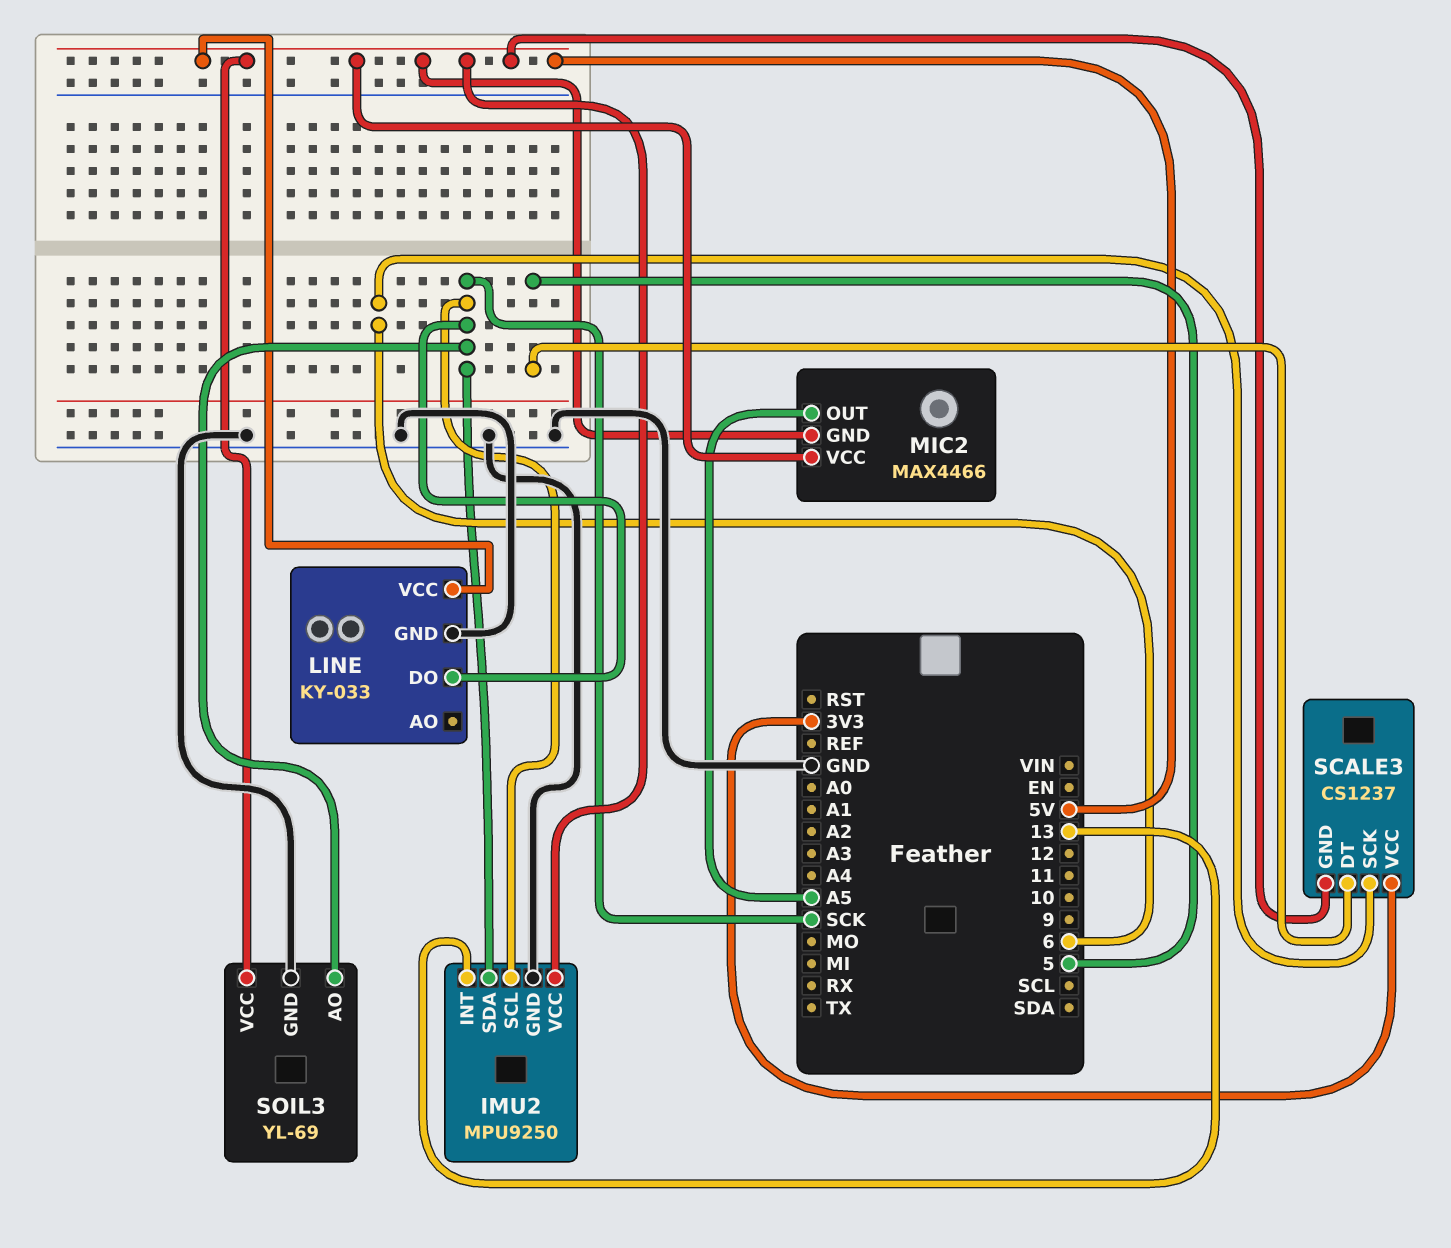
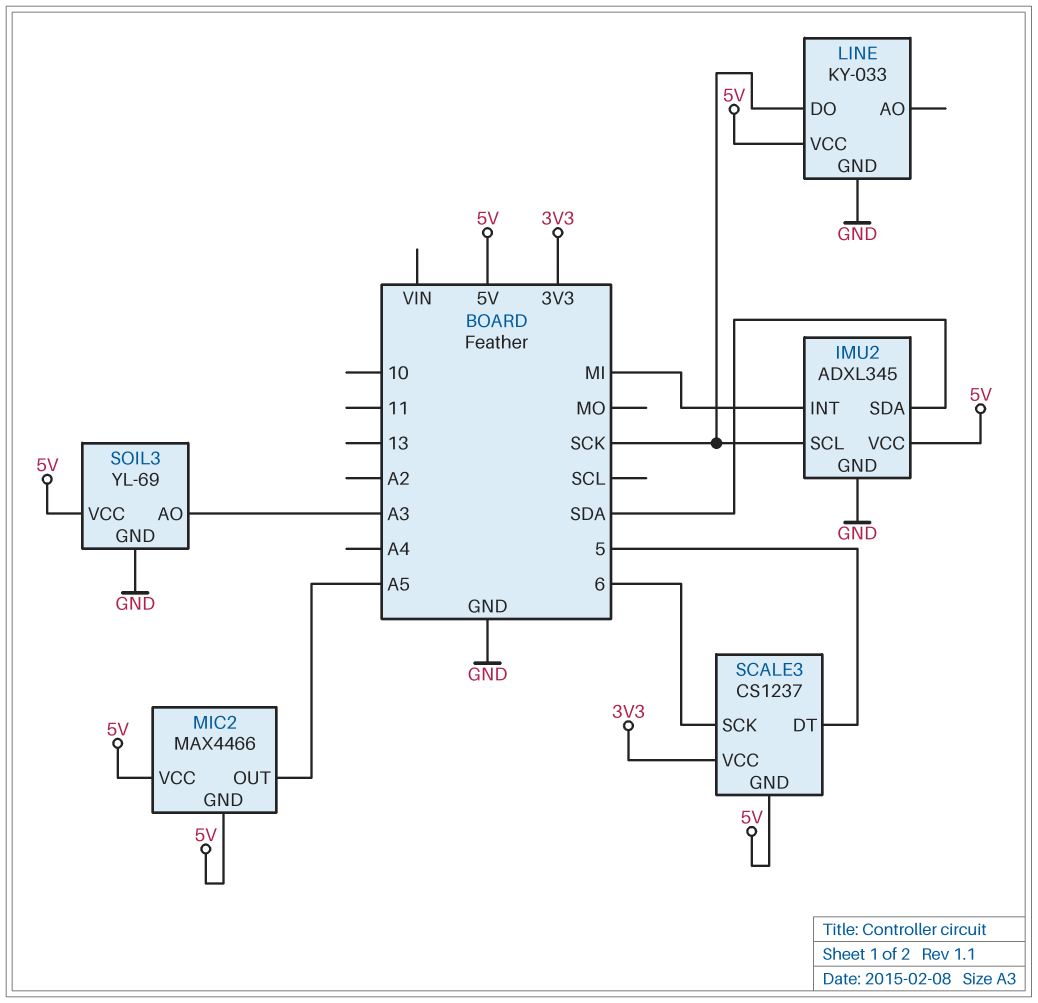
IMU2: MPU9250 -> ADXL345
IMU2 pin INT: 13 -> MI
IMU2 pin SDA: SCK -> SDA
SOIL3 pin AO: SCK -> A3

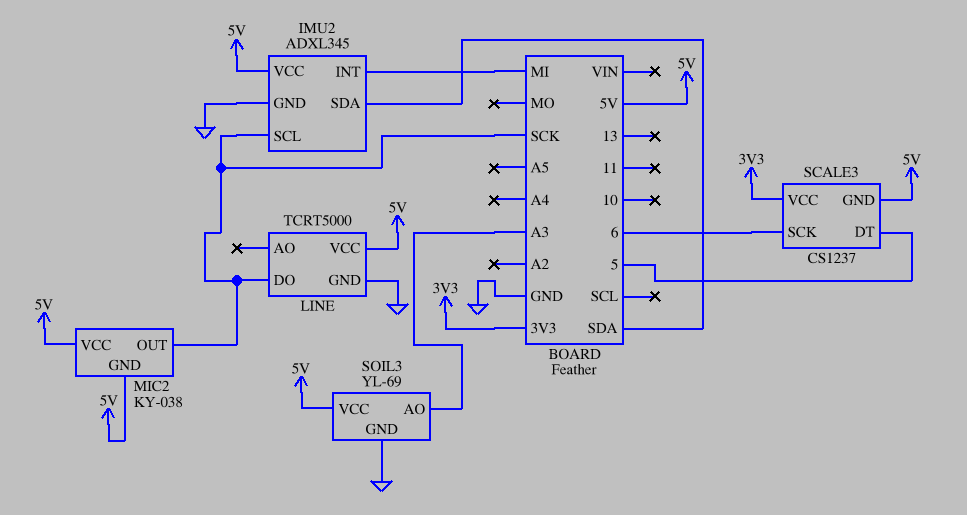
LINE: KY-033 -> TCRT5000
MIC2: MAX4466 -> KY-038
MIC2 pin OUT: A5 -> SCK

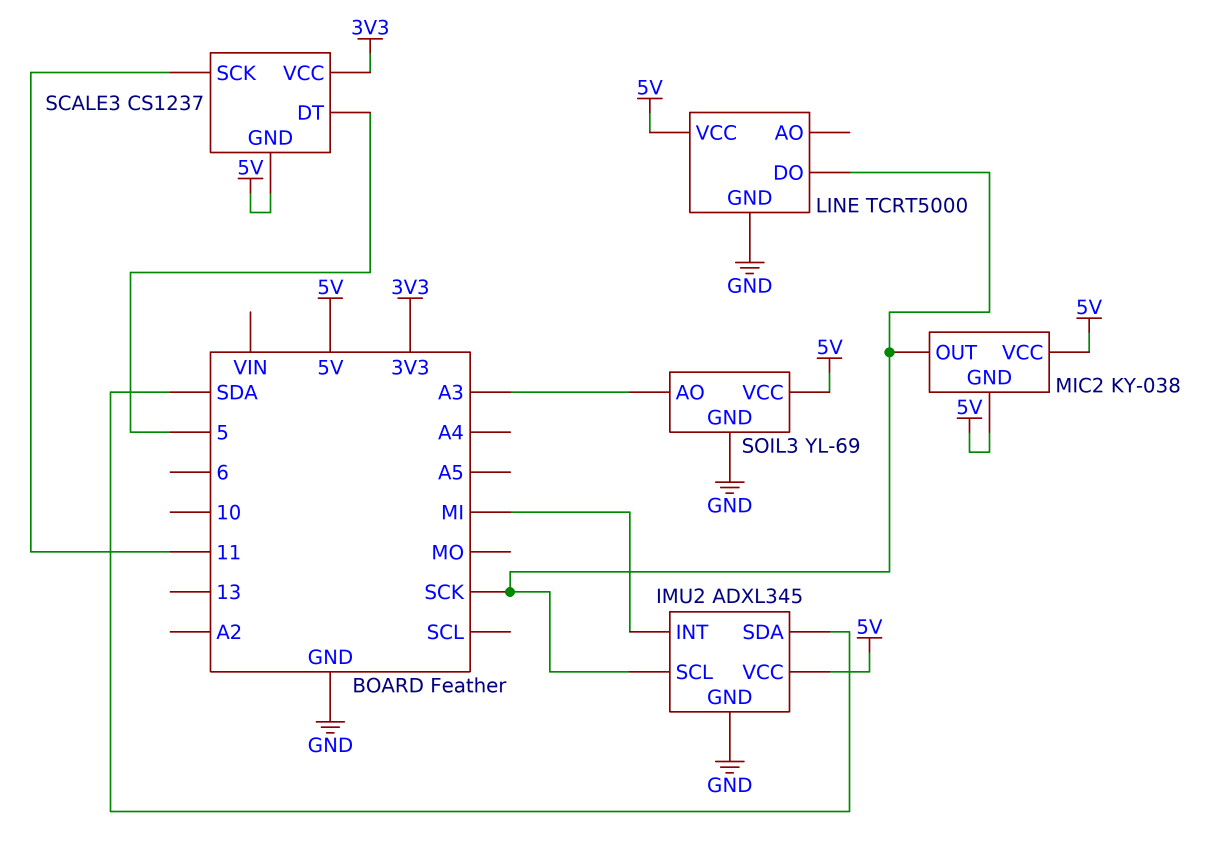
SCALE3 pin SCK: 6 -> 11

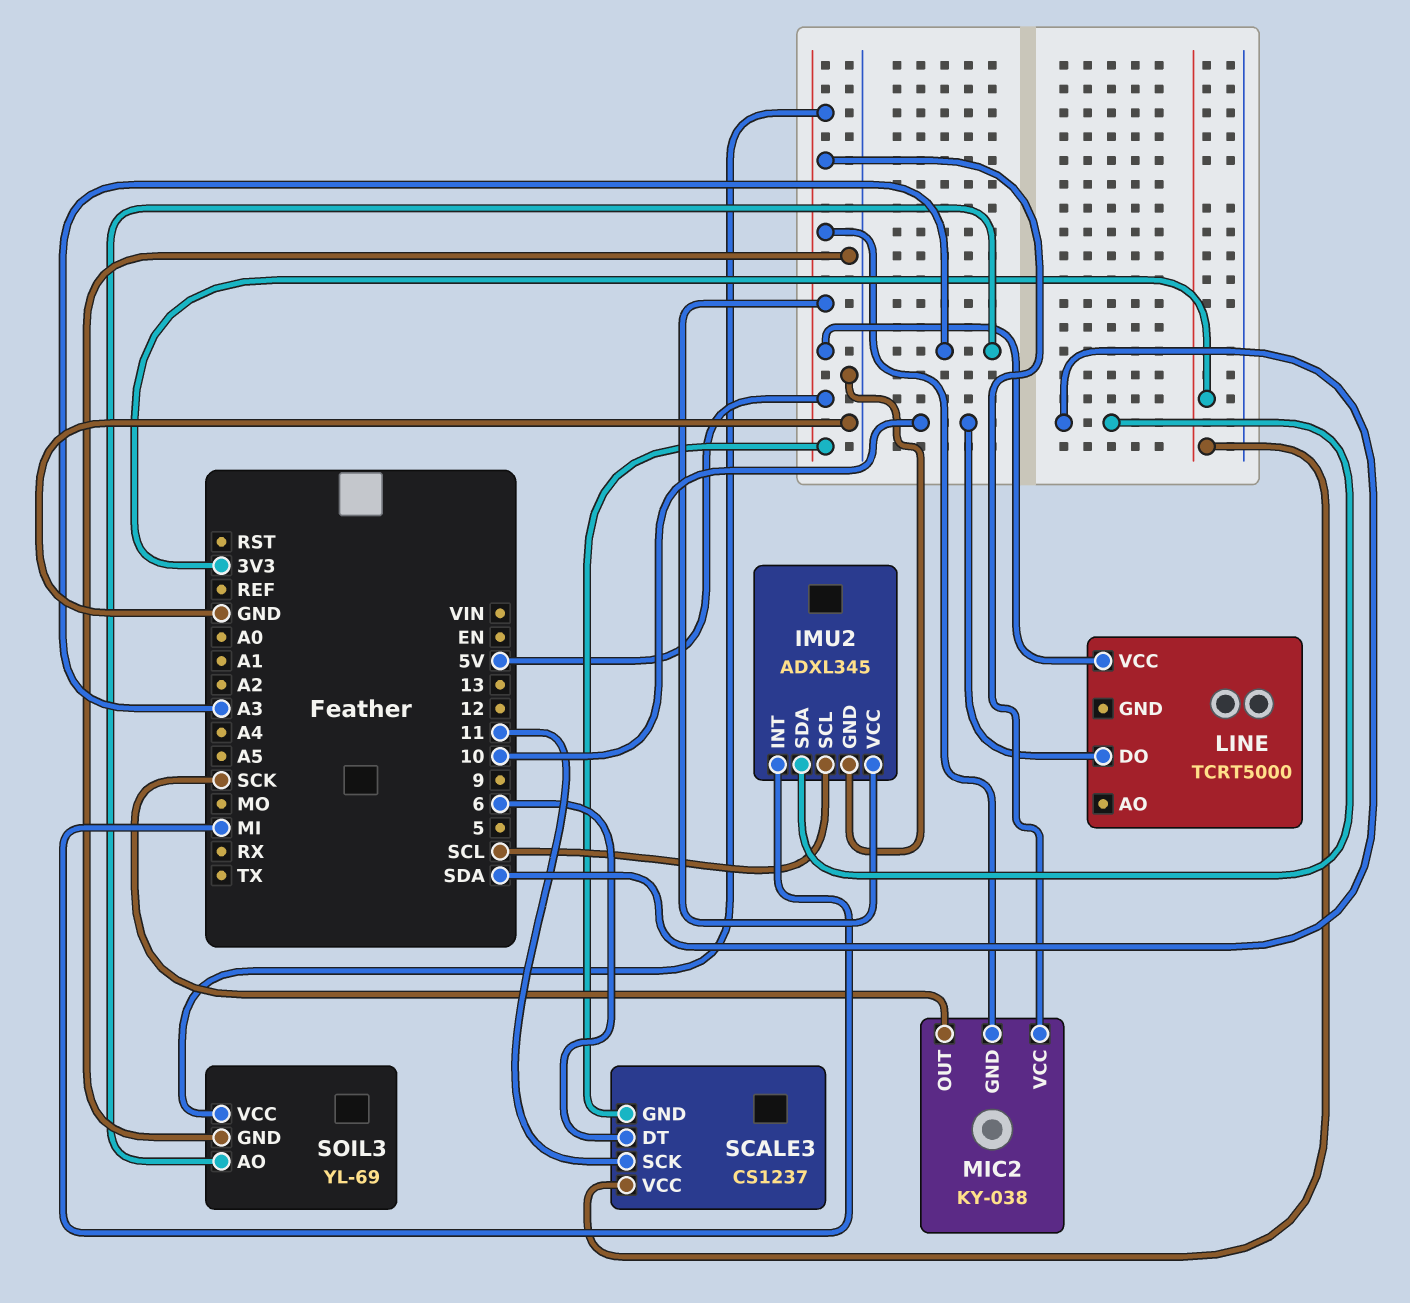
IMU2 pin SCL: SCK -> SCL
LINE pin DO: SCK -> 10
LINE pin GND: GND -> none
SCALE3 pin DT: 5 -> 6

